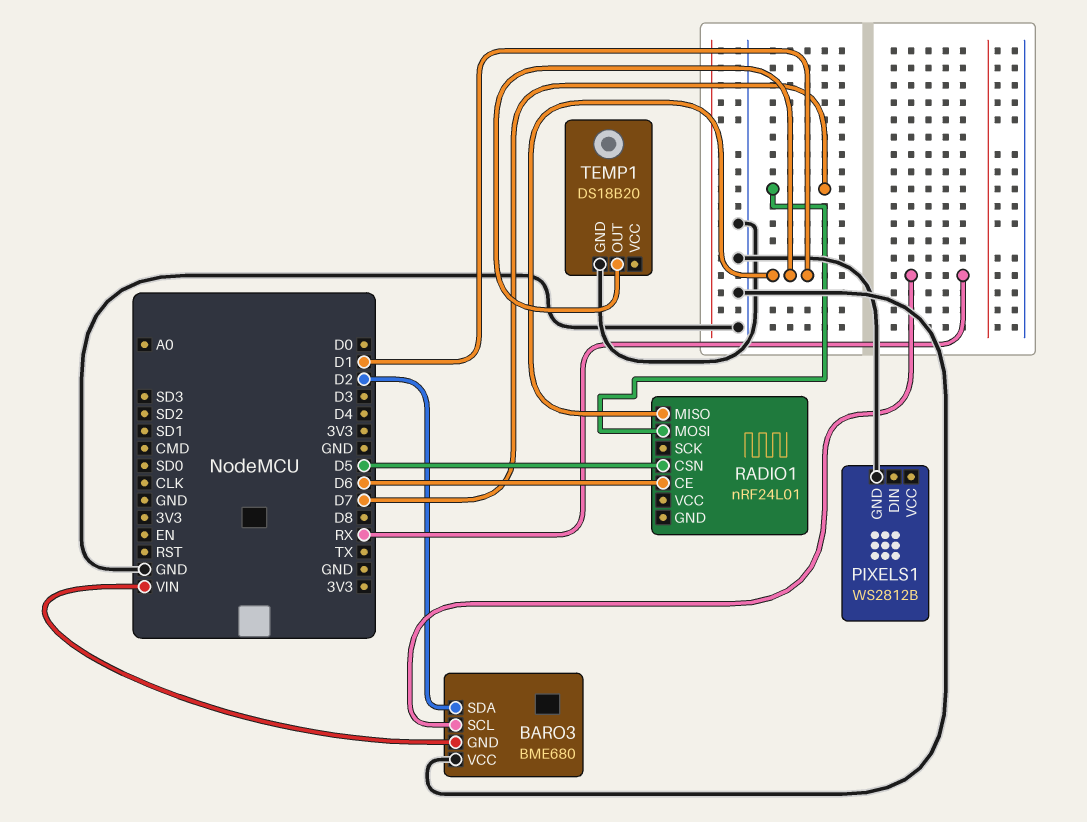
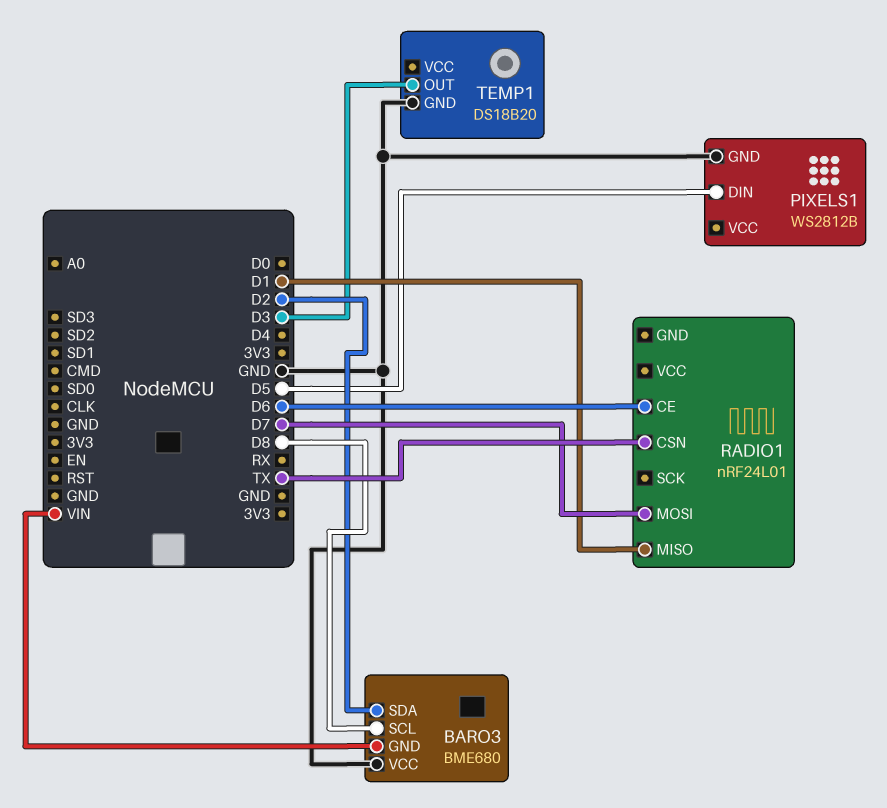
BARO3 pin SCL: RX -> D8
PIXELS1 pin DIN: none -> D5
RADIO1 pin CSN: D5 -> TX
TEMP1 pin OUT: D1 -> D3

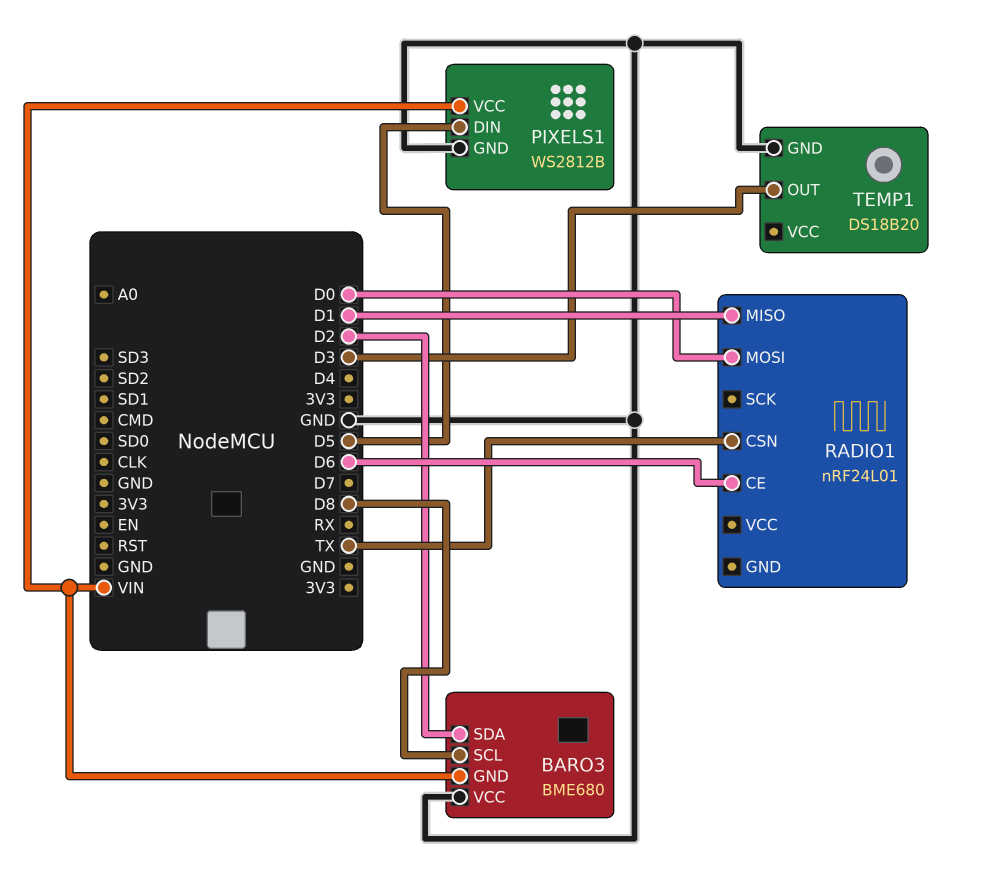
PIXELS1 pin VCC: none -> VIN
RADIO1 pin MOSI: D7 -> D0

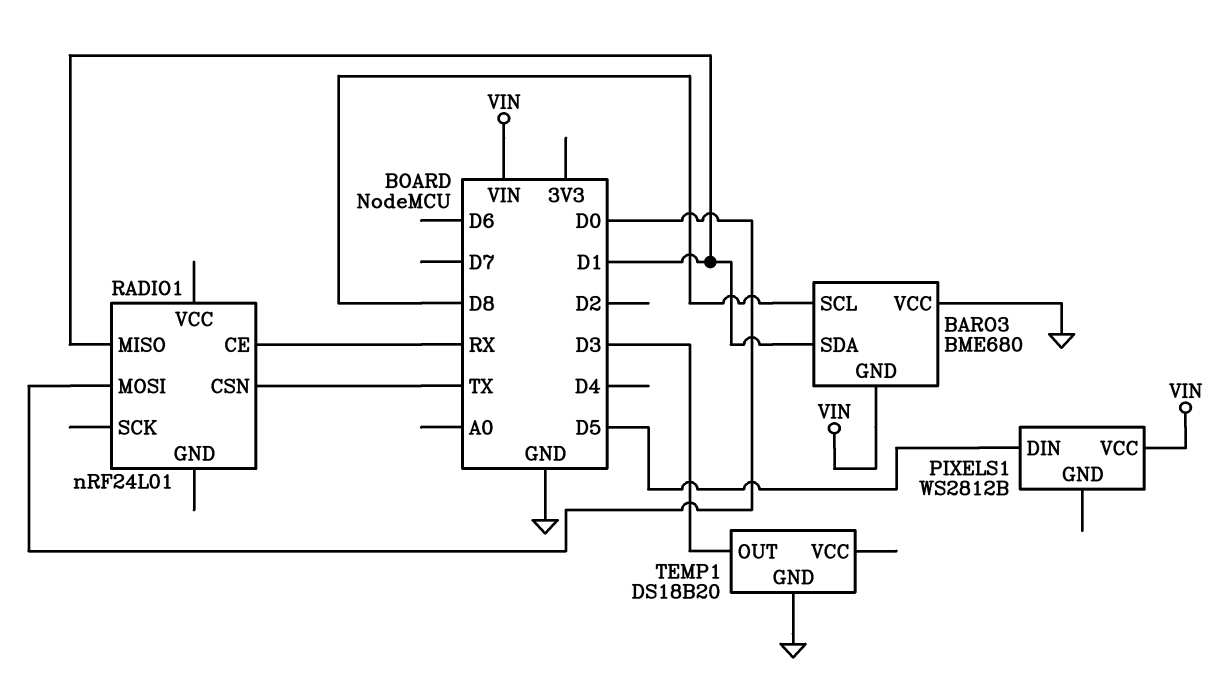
BARO3 pin SDA: D2 -> D1
PIXELS1 pin GND: GND -> none
RADIO1 pin CE: D6 -> RX

